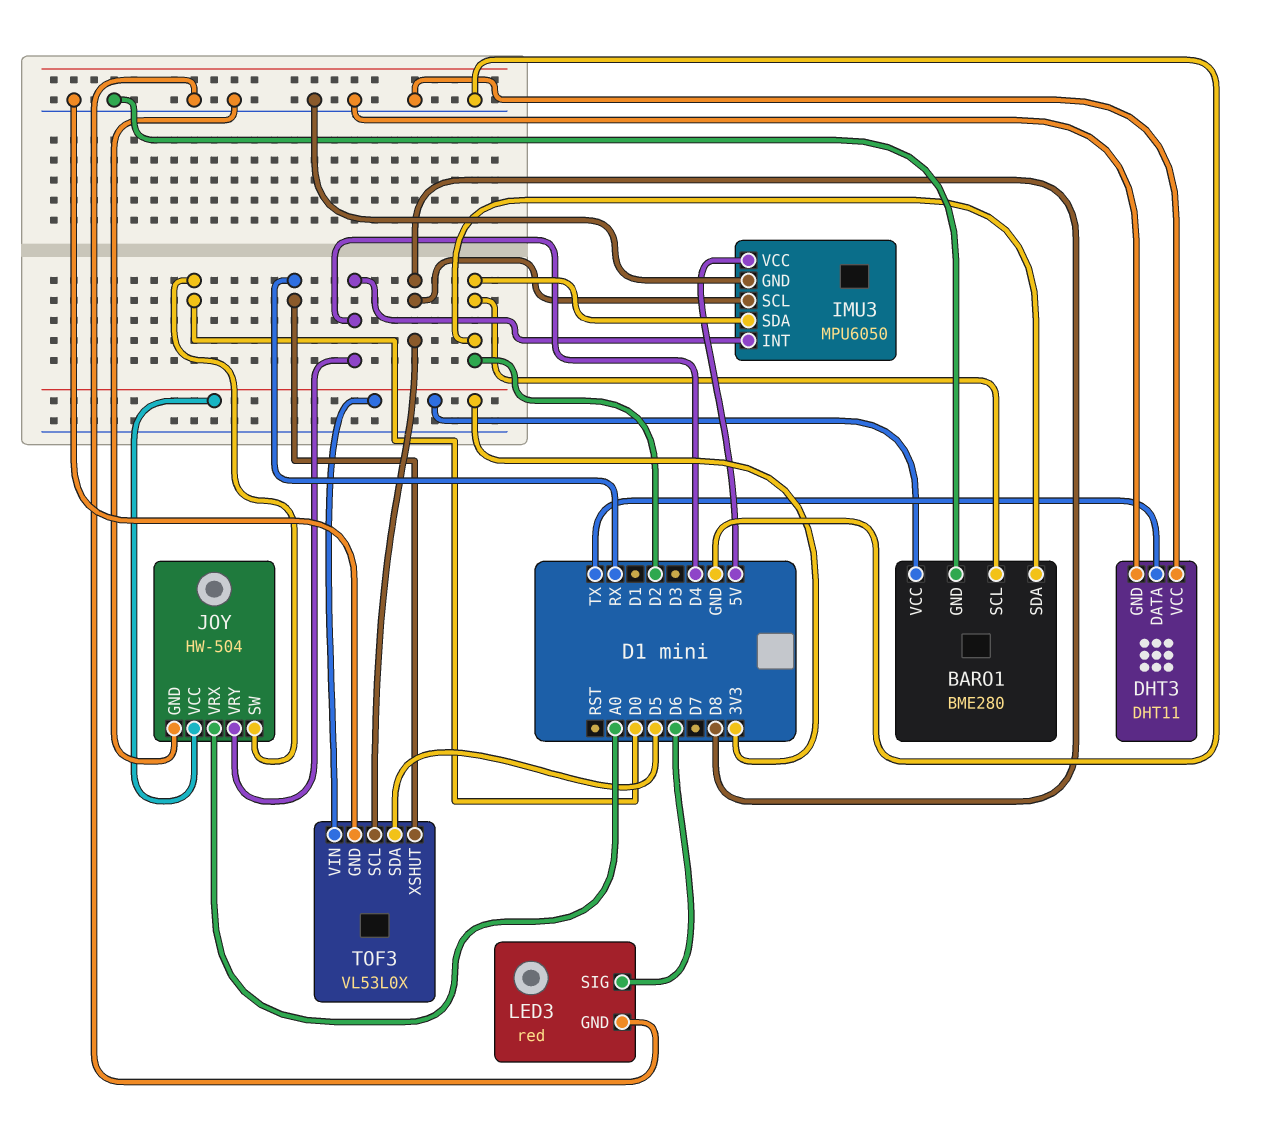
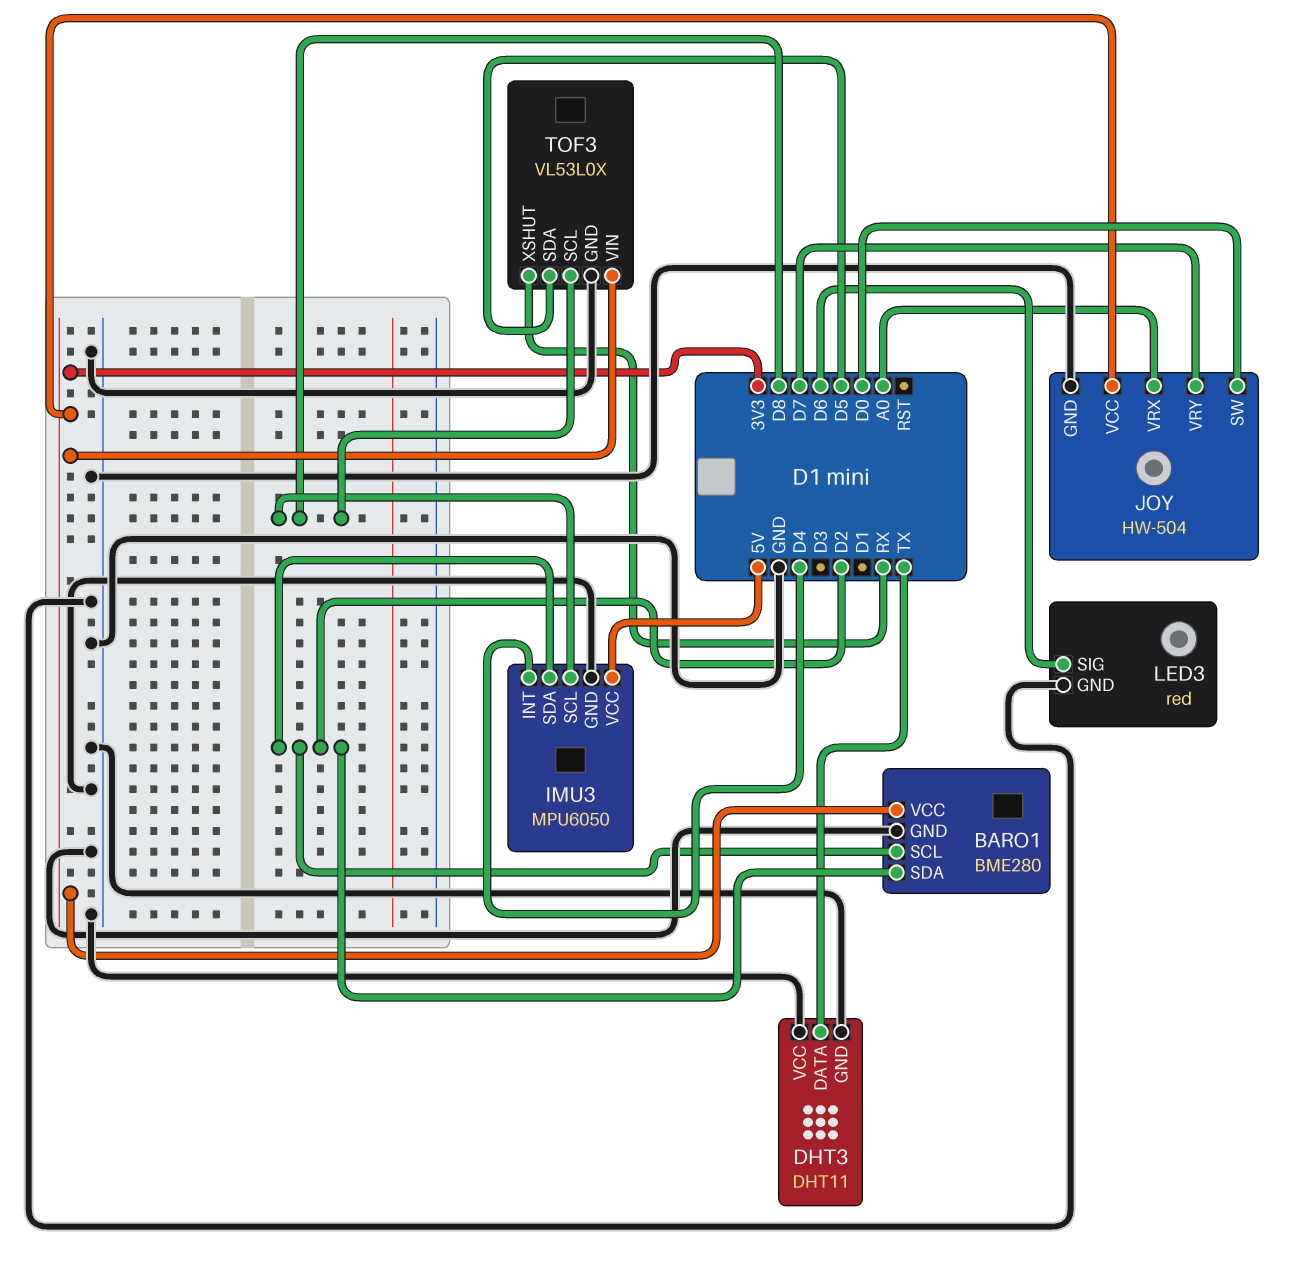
JOY pin VRY: D4 -> D7

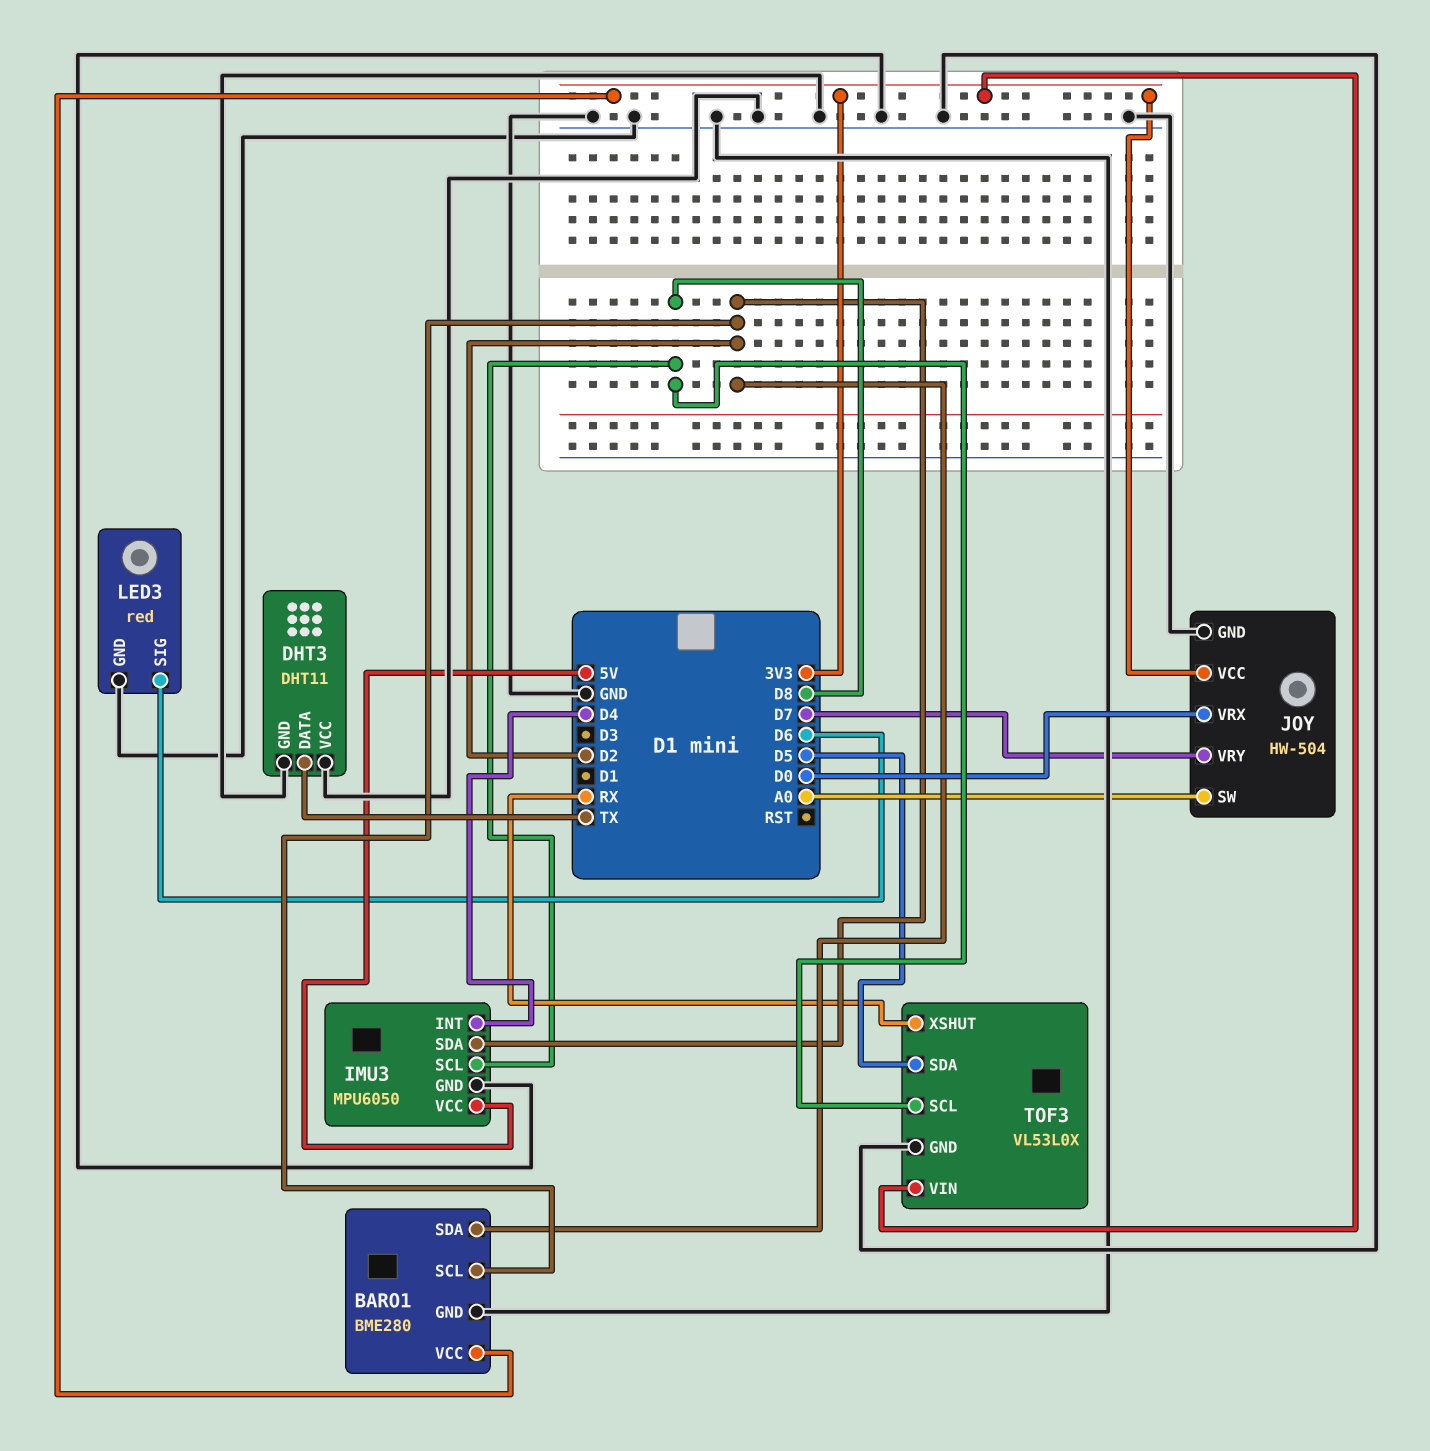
JOY pin SW: D0 -> A0
JOY pin VRX: A0 -> D0

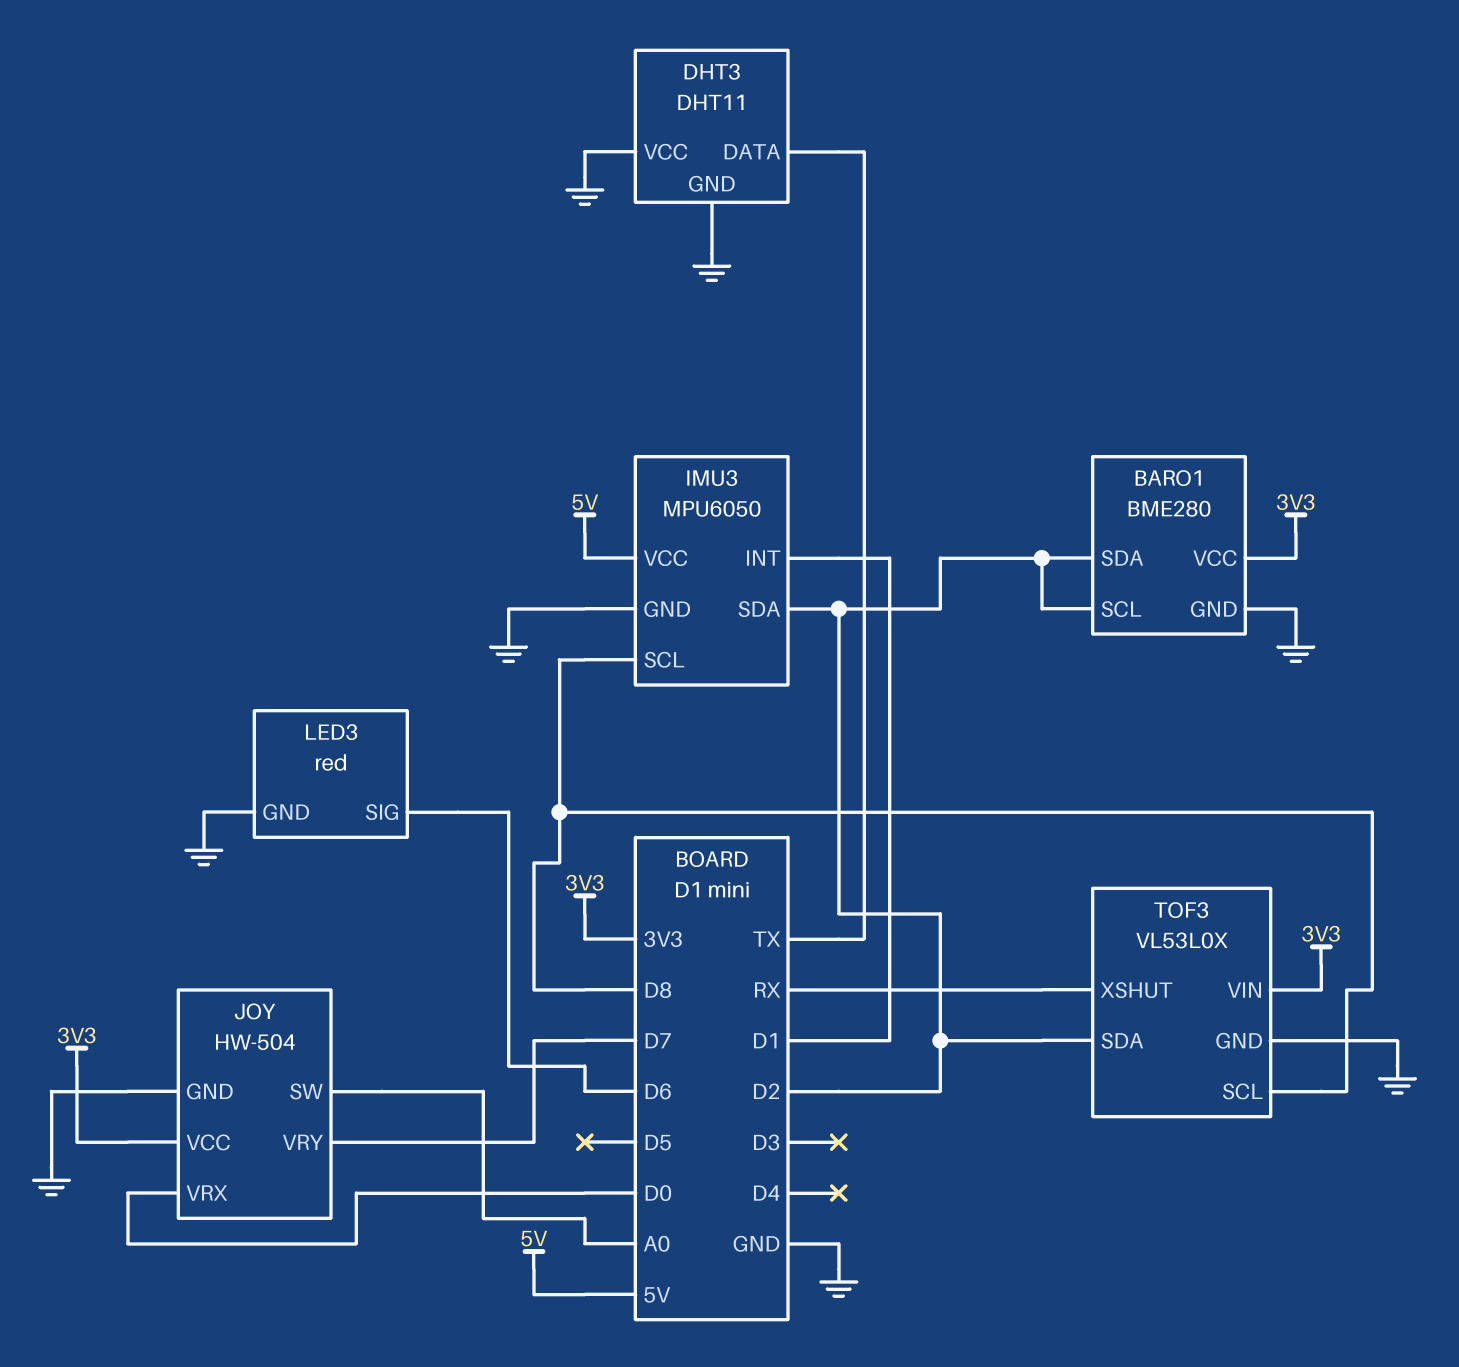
IMU3 pin INT: D4 -> D1
TOF3 pin SDA: D5 -> D2

